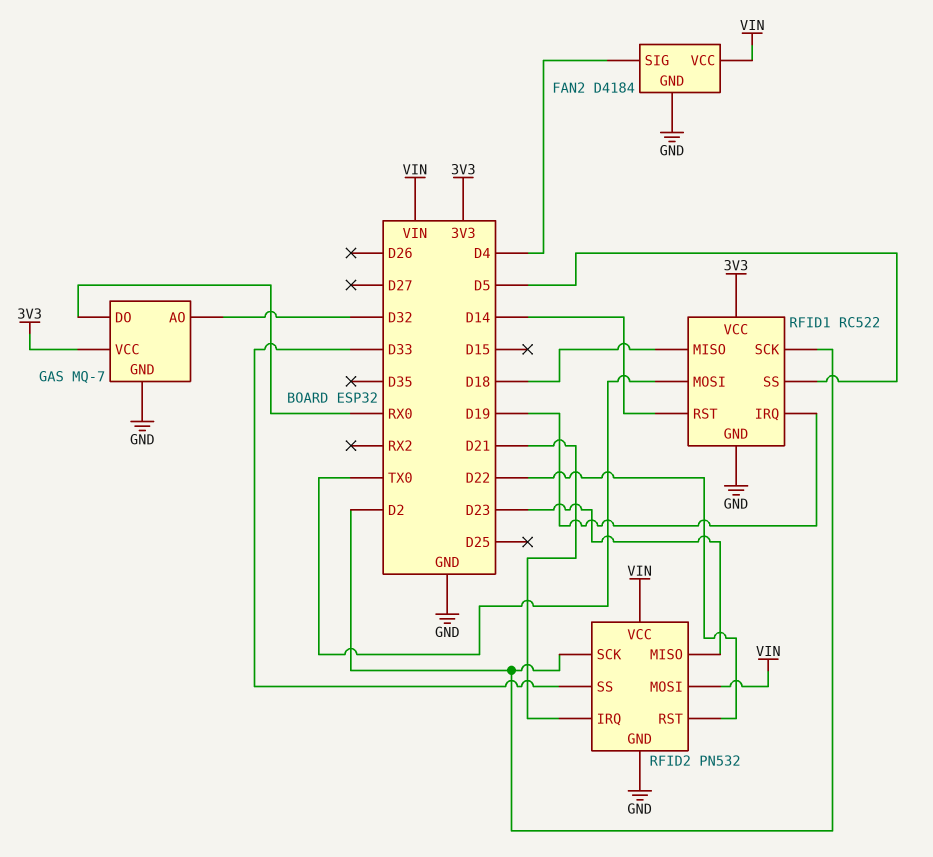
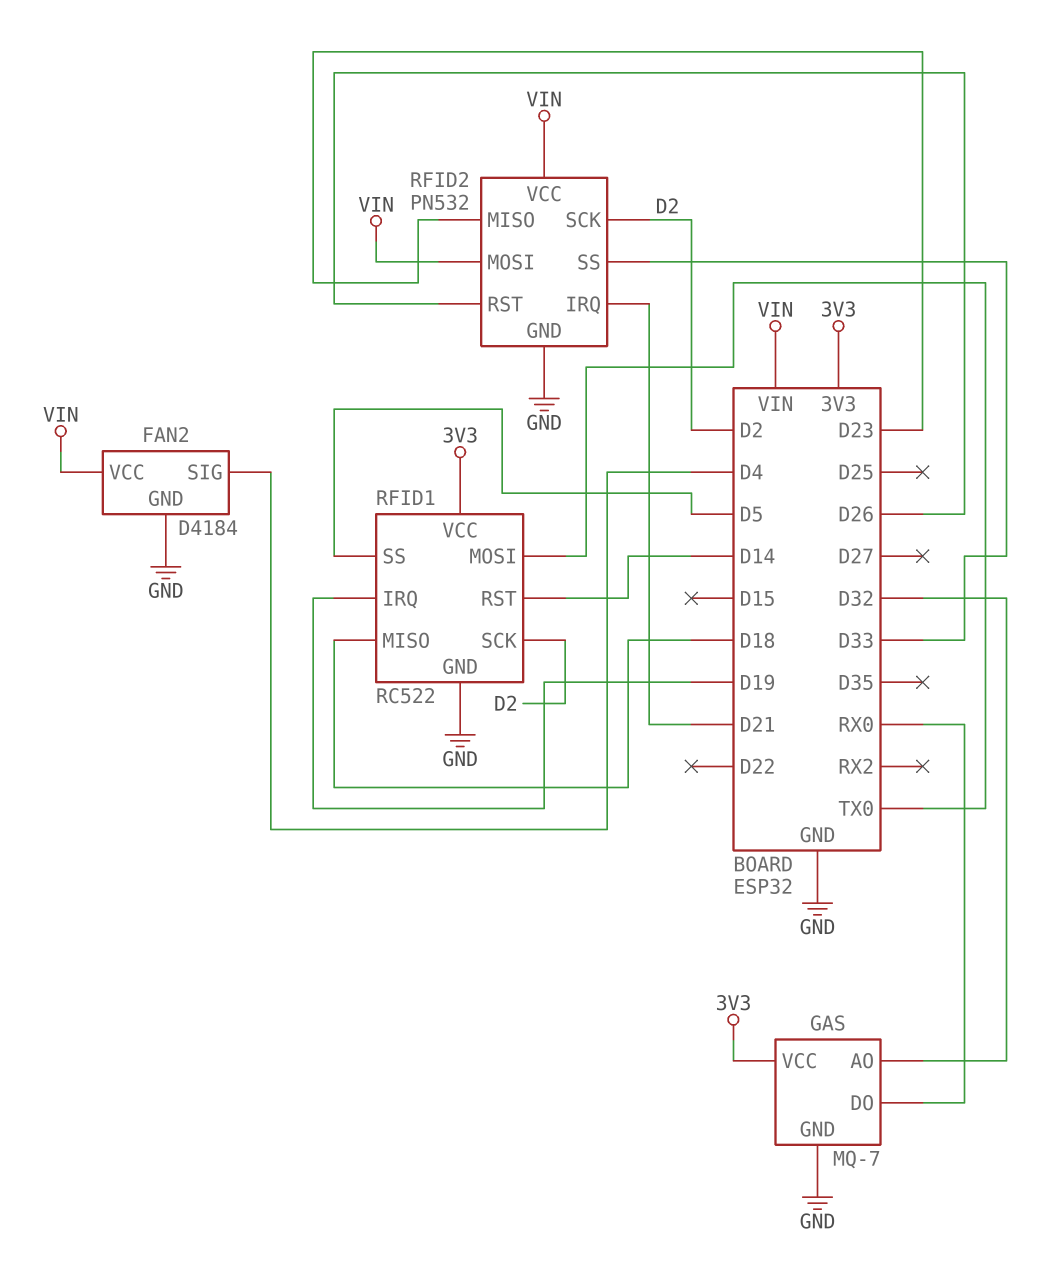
RFID2 pin RST: D22 -> D26

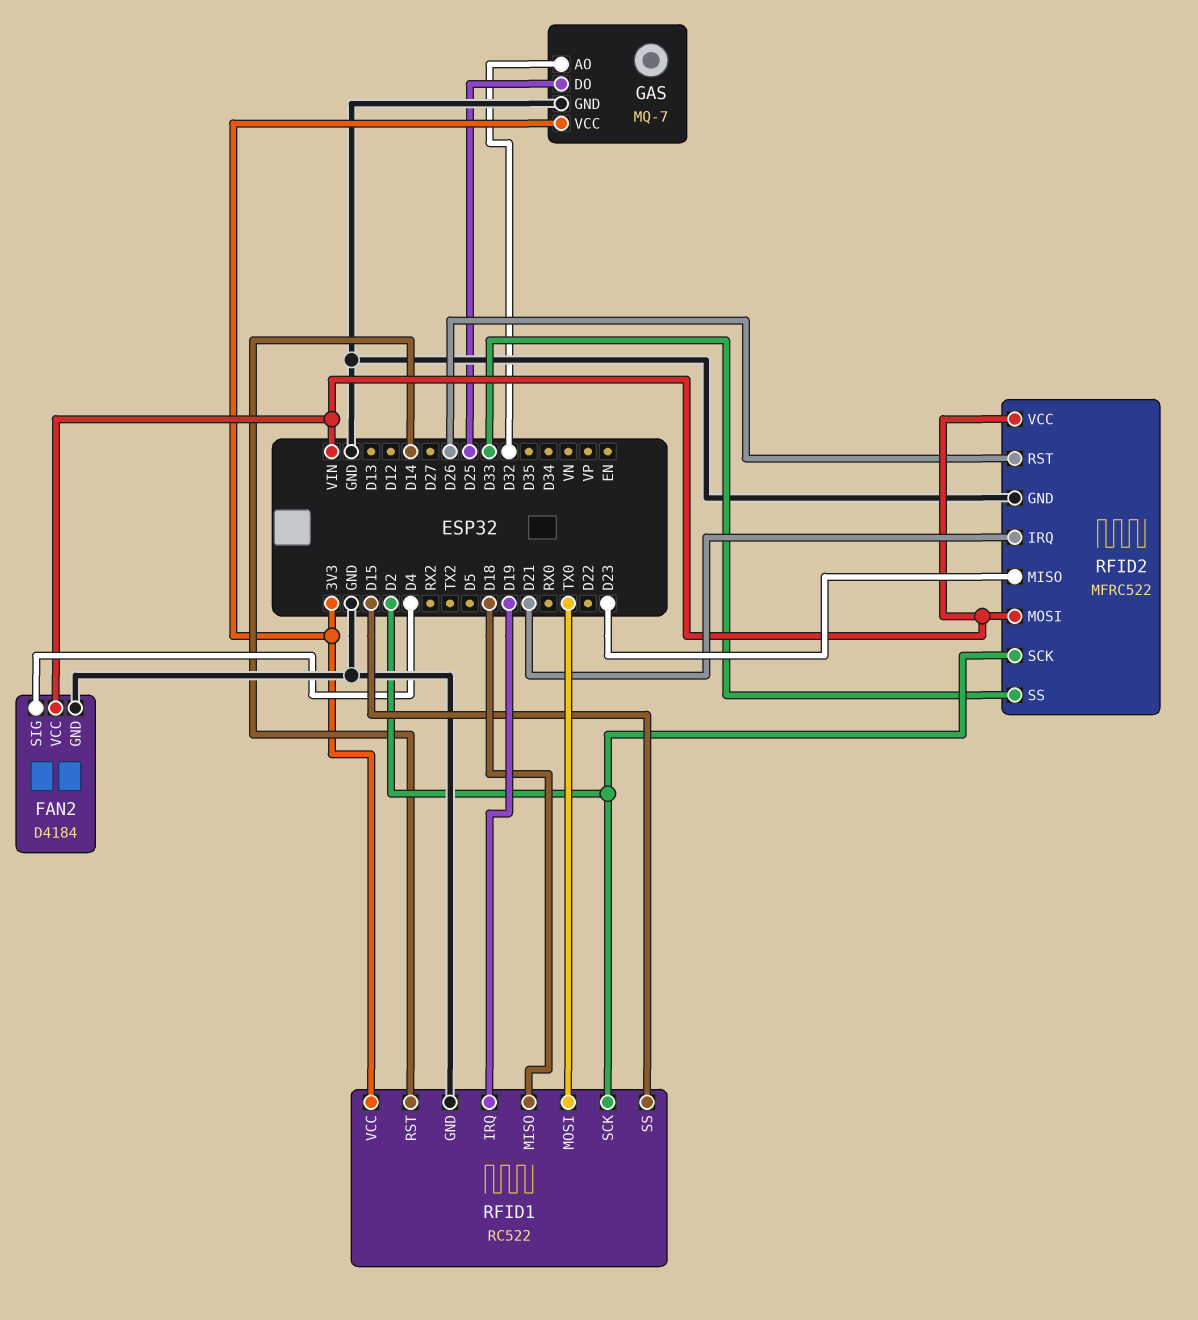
GAS pin DO: RX0 -> D25
RFID1 pin SS: D5 -> D15
RFID2: PN532 -> MFRC522

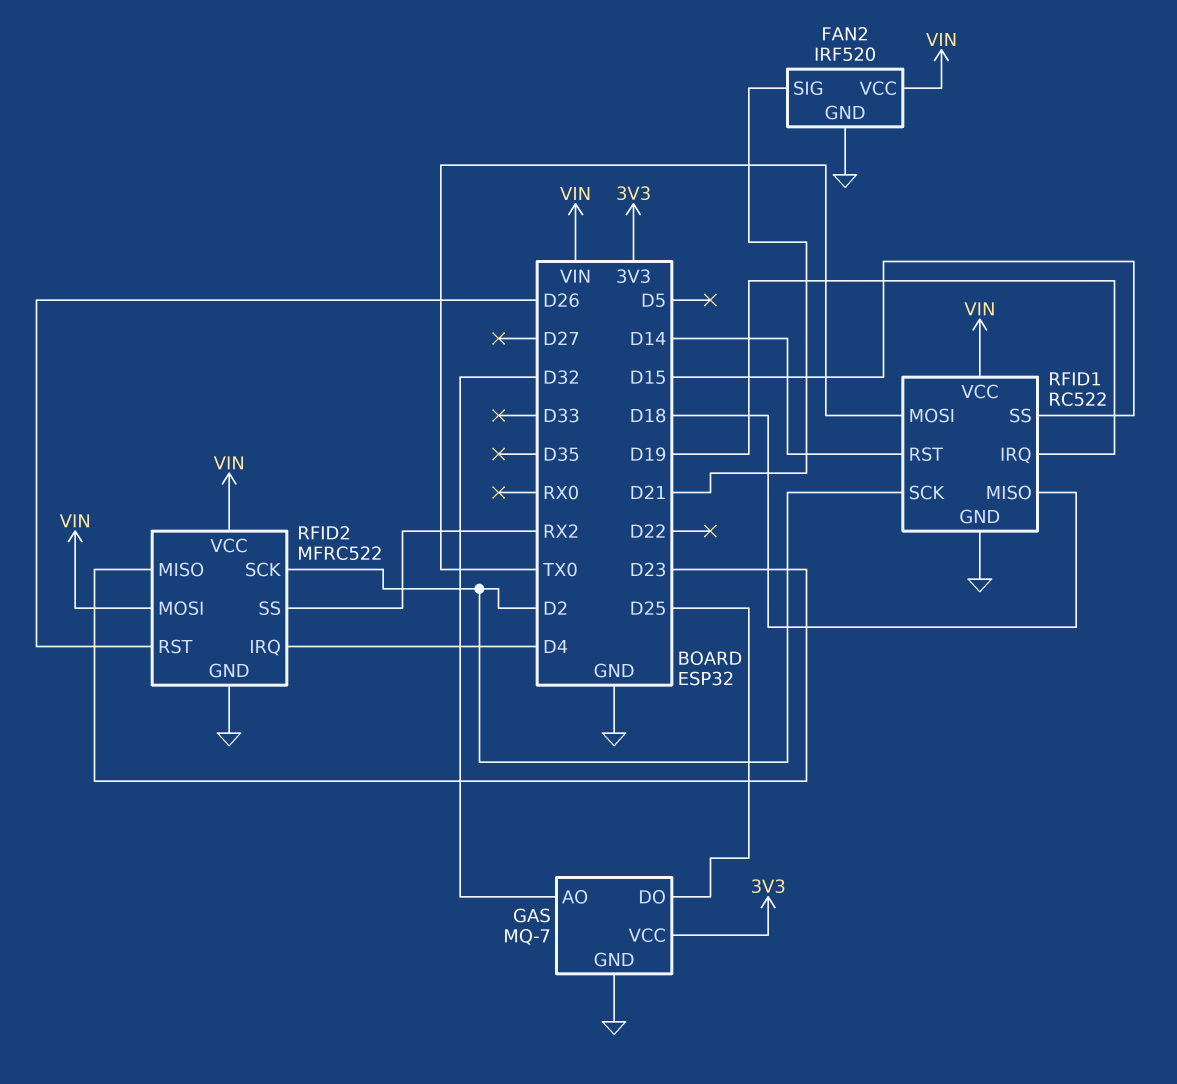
FAN2: D4184 -> IRF520
FAN2 pin SIG: D4 -> D21
RFID1 pin VCC: 3V3 -> VIN
RFID2 pin IRQ: D21 -> D4
RFID2 pin SS: D33 -> RX2

